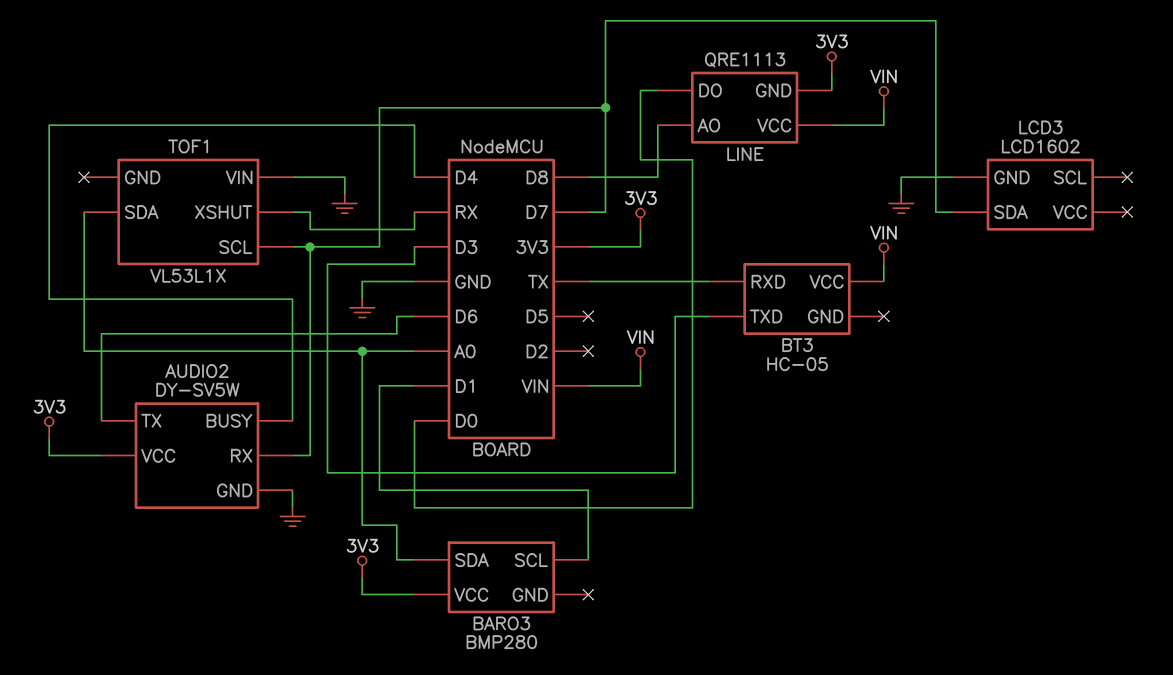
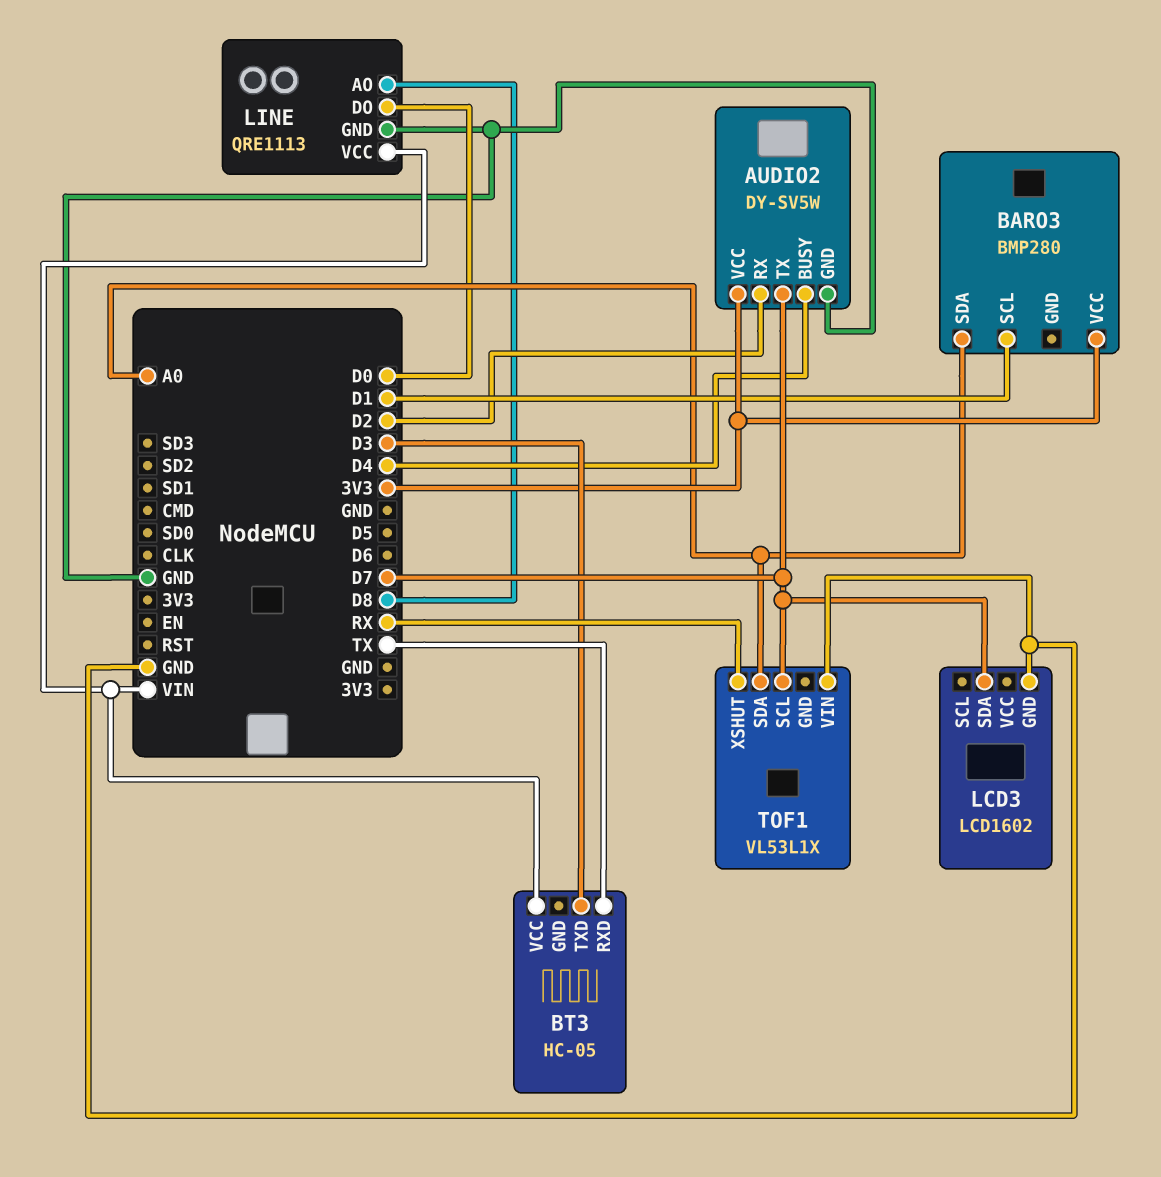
AUDIO2 pin RX: D7 -> D2
AUDIO2 pin TX: D6 -> D7
LINE pin GND: 3V3 -> GND

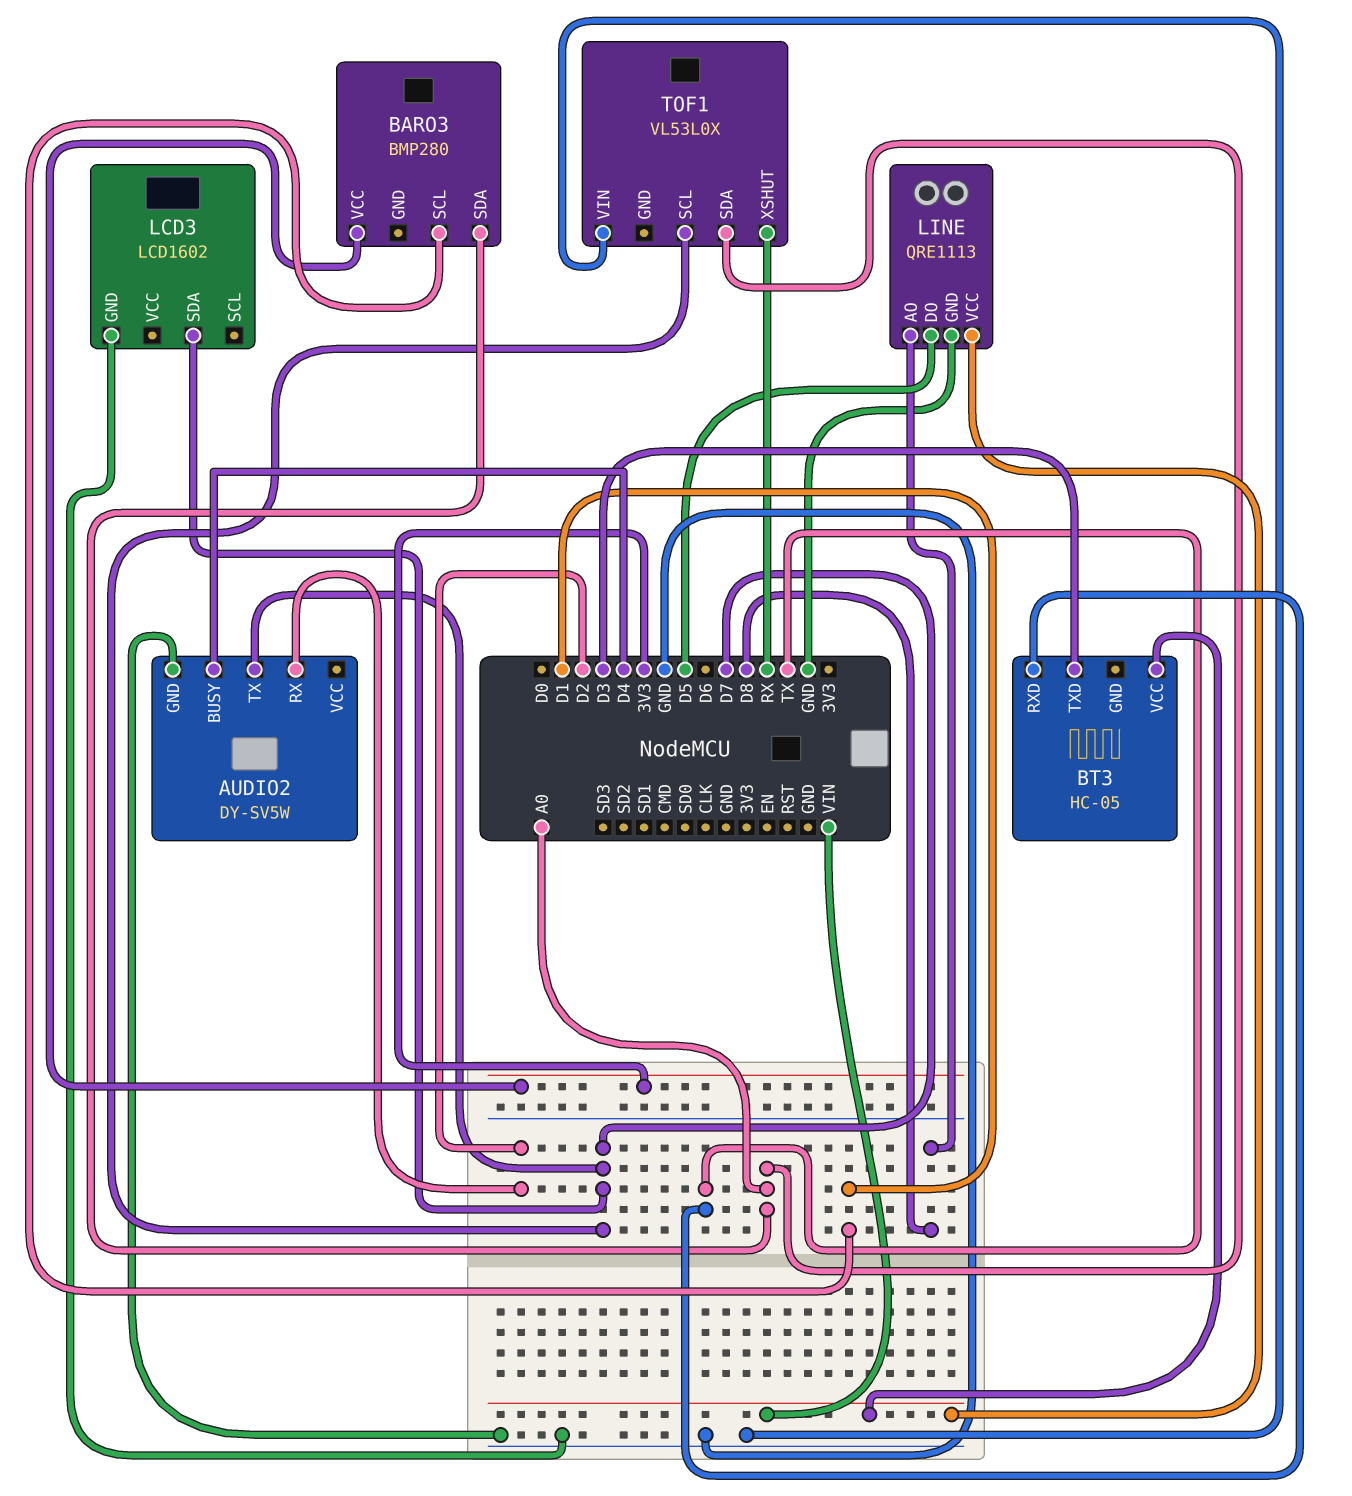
AUDIO2 pin VCC: 3V3 -> none
LINE pin DO: D0 -> D5
TOF1: VL53L1X -> VL53L0X

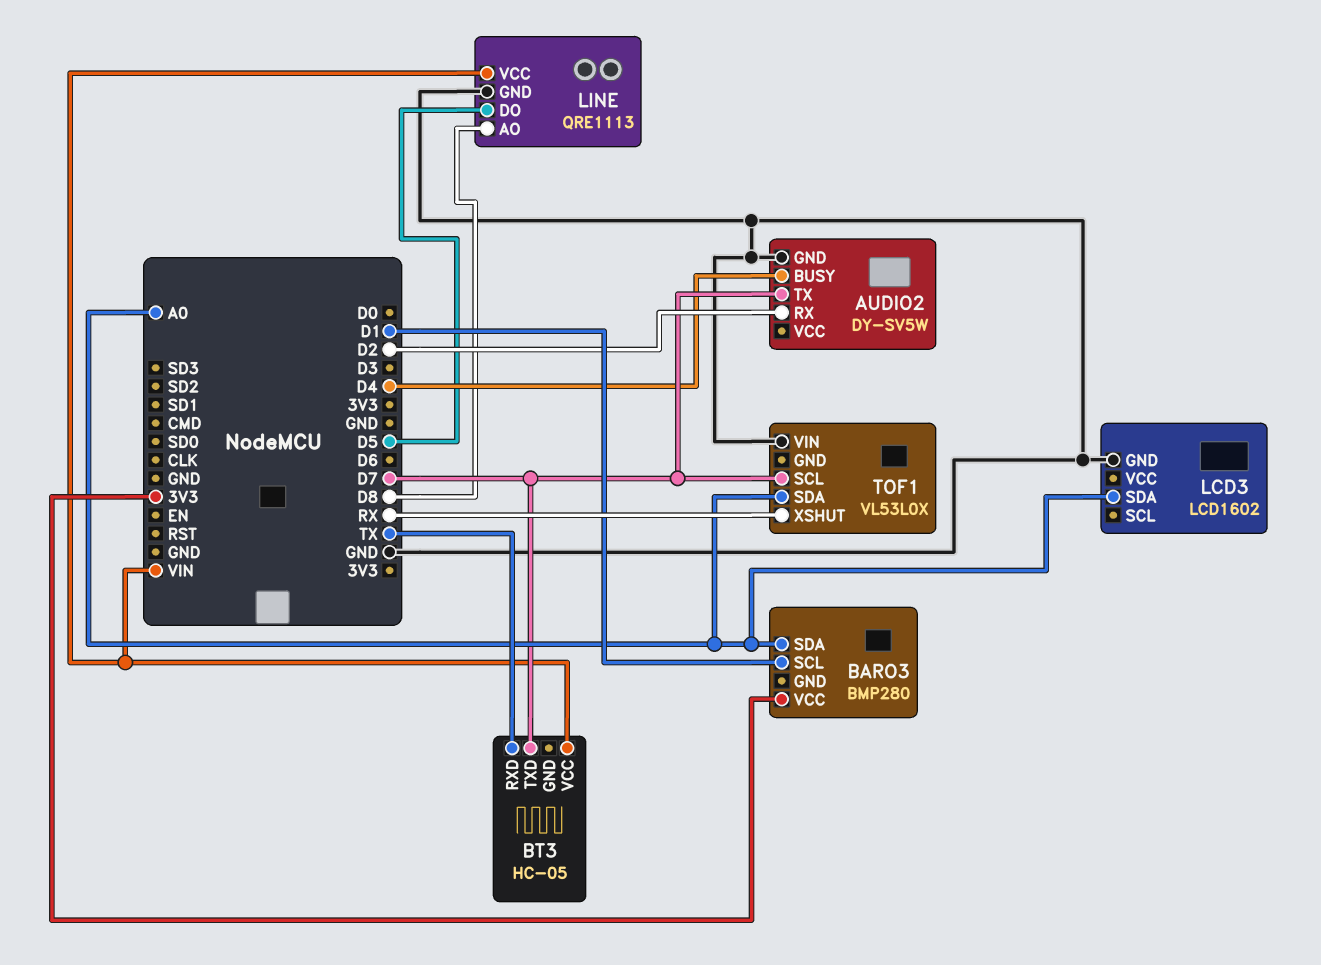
BT3 pin TXD: D3 -> D7
LCD3 pin SDA: D7 -> A0

